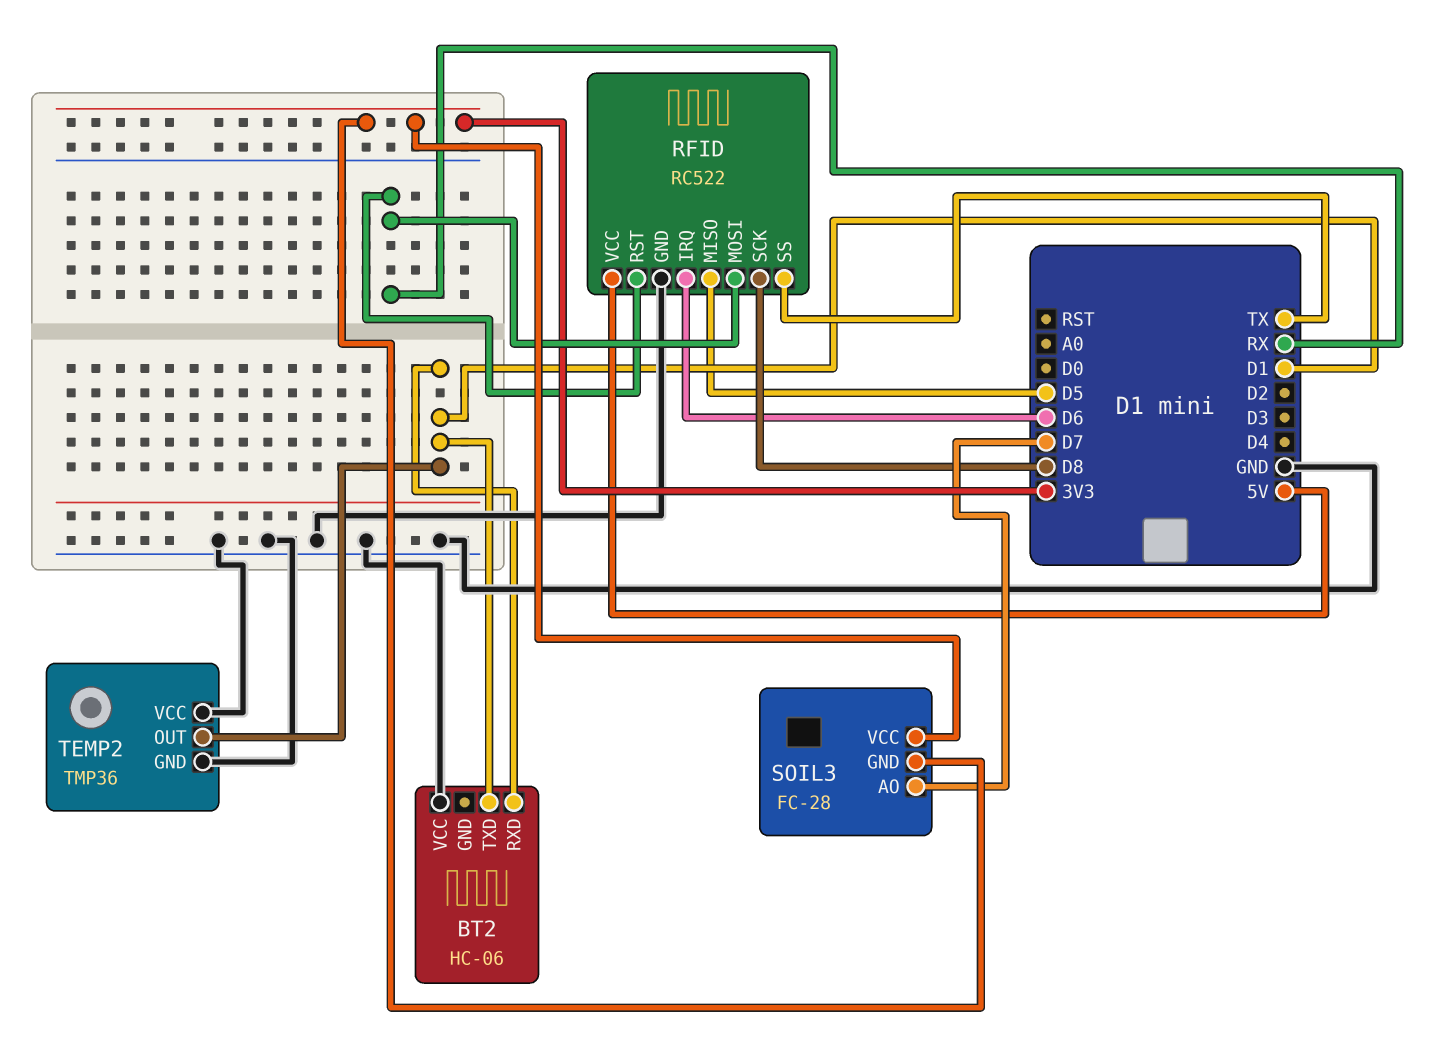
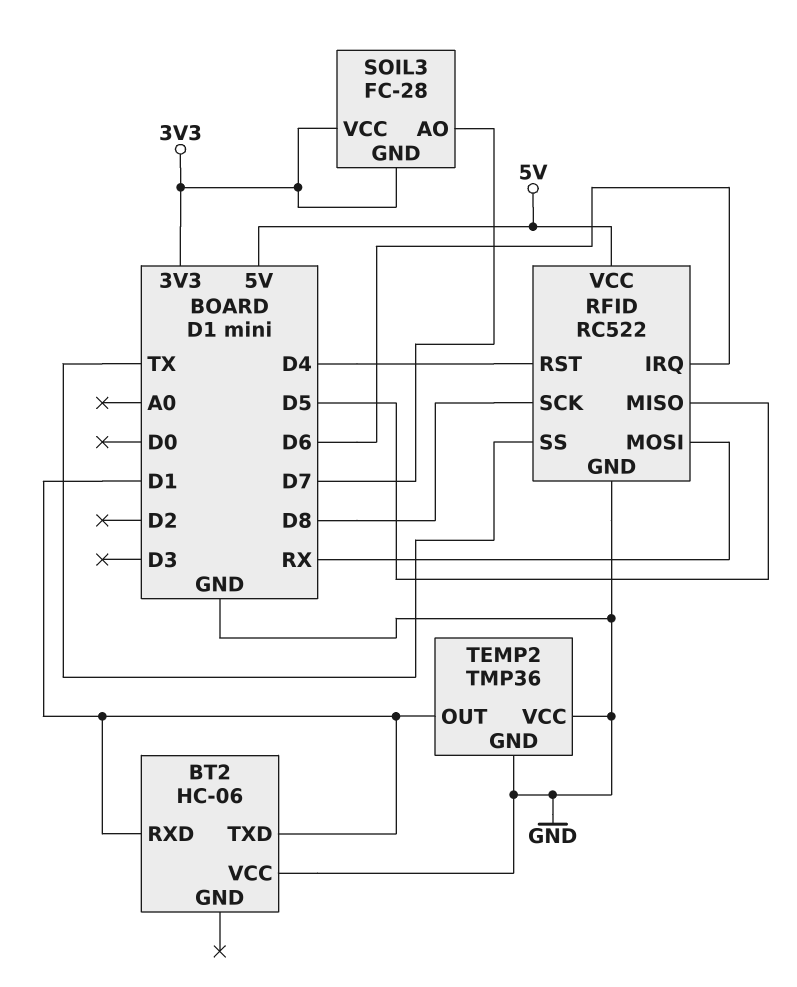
RFID pin RST: RX -> D4

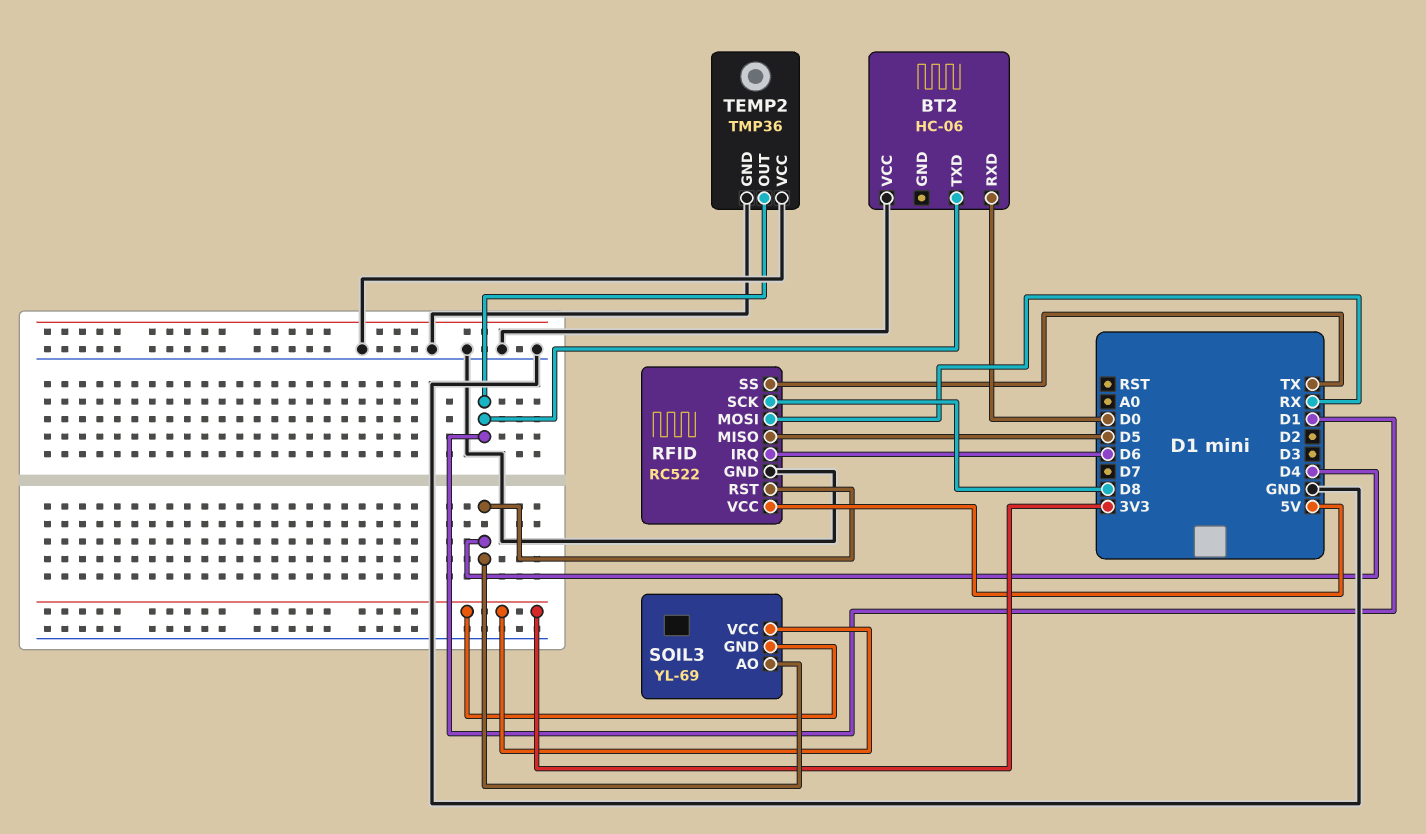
BT2 pin RXD: D1 -> D0
SOIL3: FC-28 -> YL-69
SOIL3 pin AO: D7 -> D4

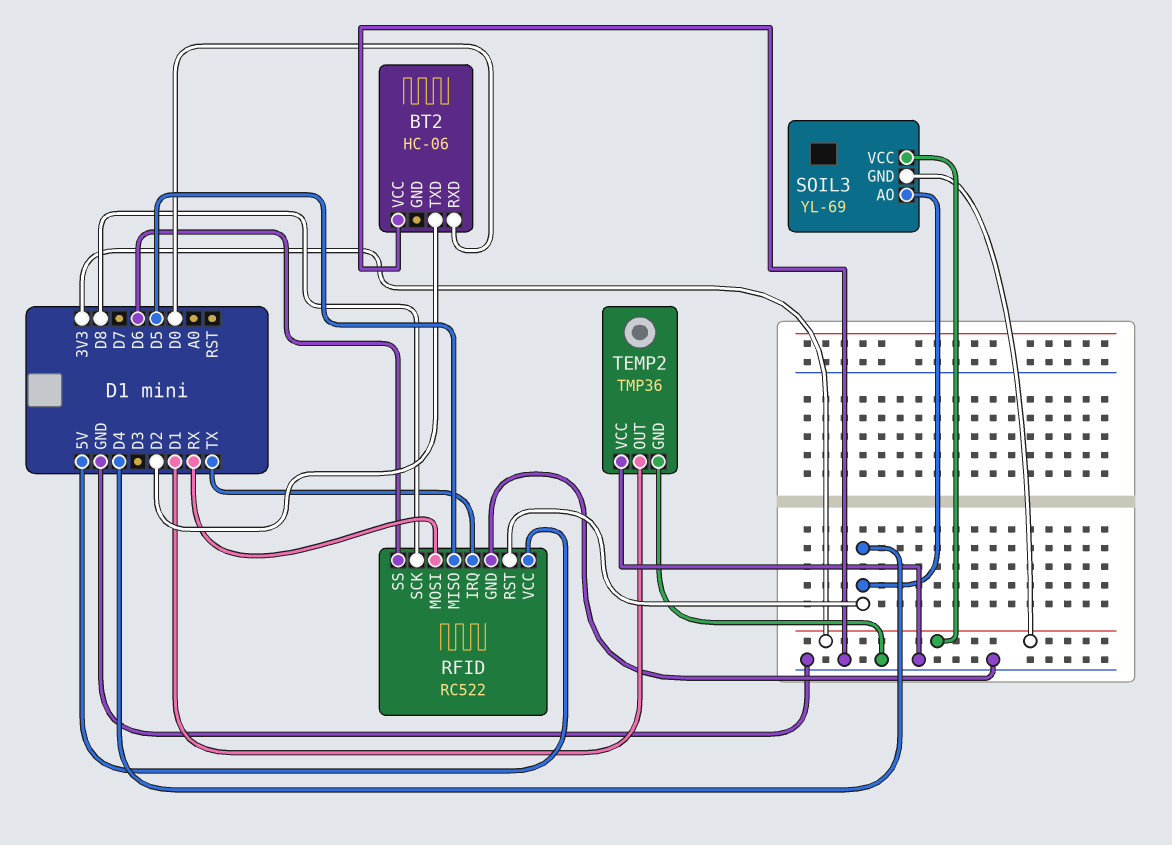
BT2 pin TXD: D1 -> D2
RFID pin IRQ: D6 -> TX
RFID pin SS: TX -> D6

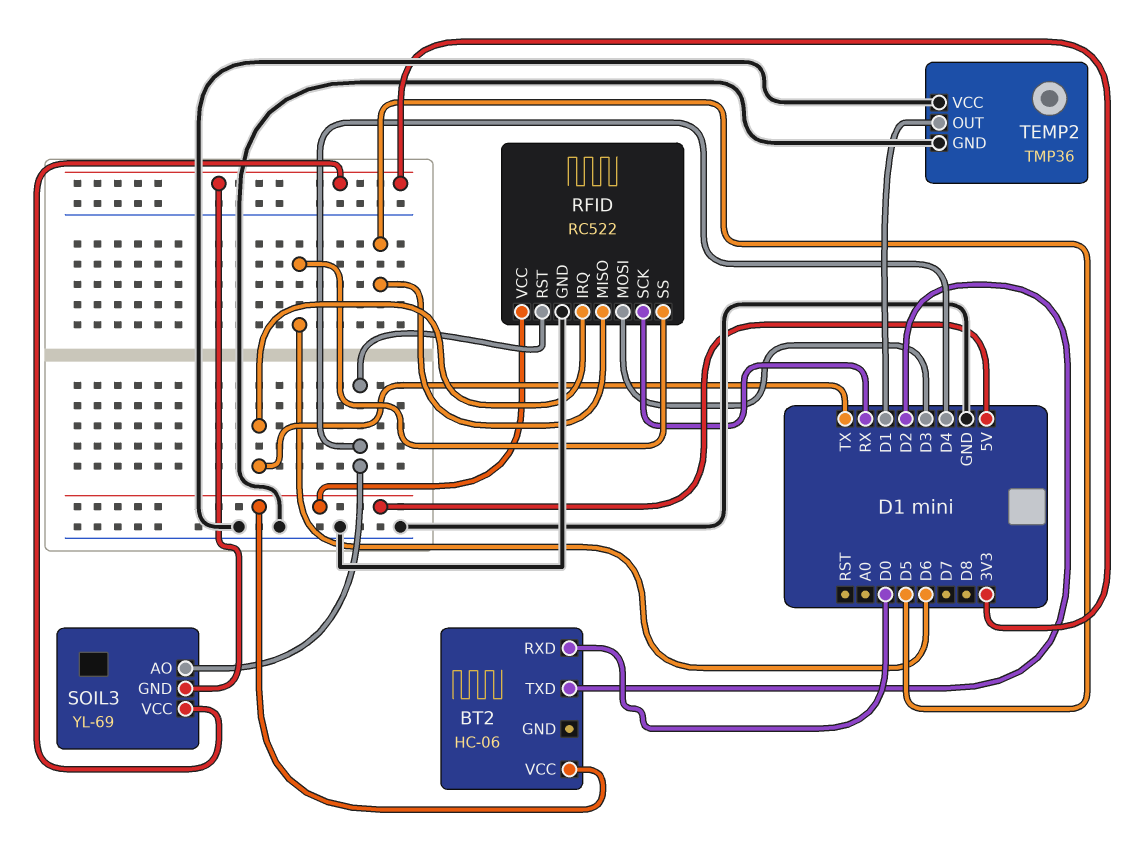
BT2 pin VCC: GND -> 5V
RFID pin MOSI: RX -> D3
RFID pin SCK: D8 -> RX

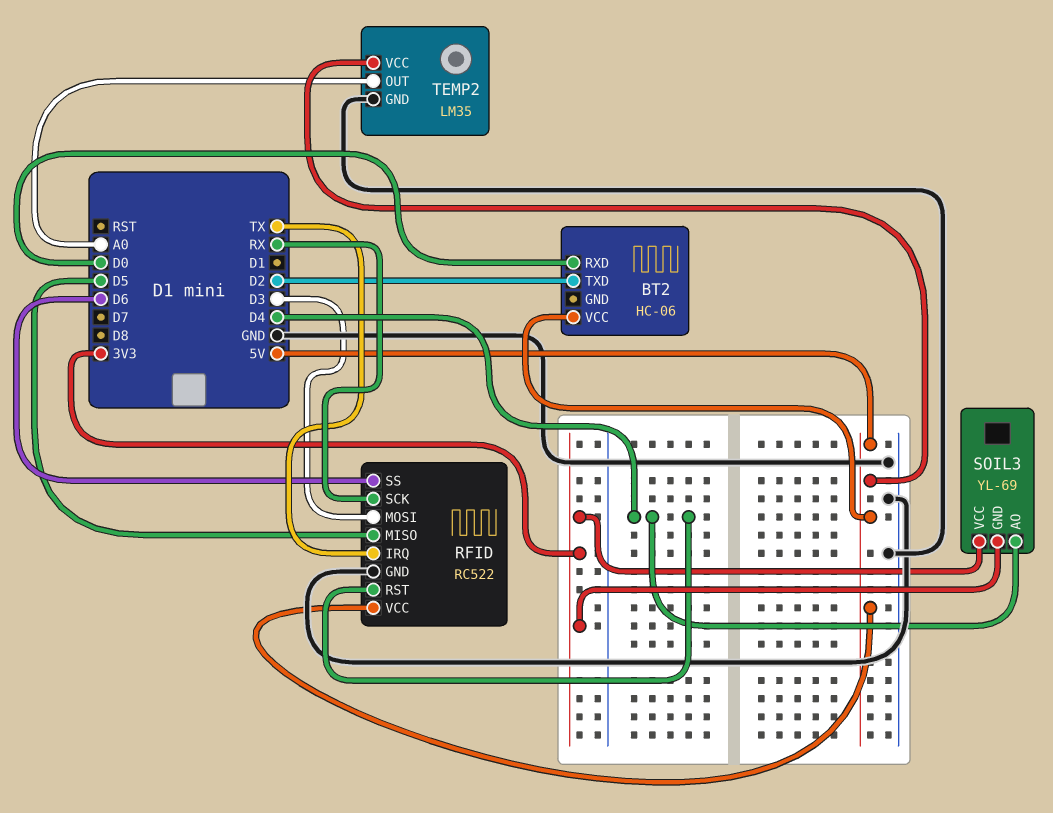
TEMP2: TMP36 -> LM35
TEMP2 pin OUT: D1 -> A0
TEMP2 pin VCC: GND -> 5V

